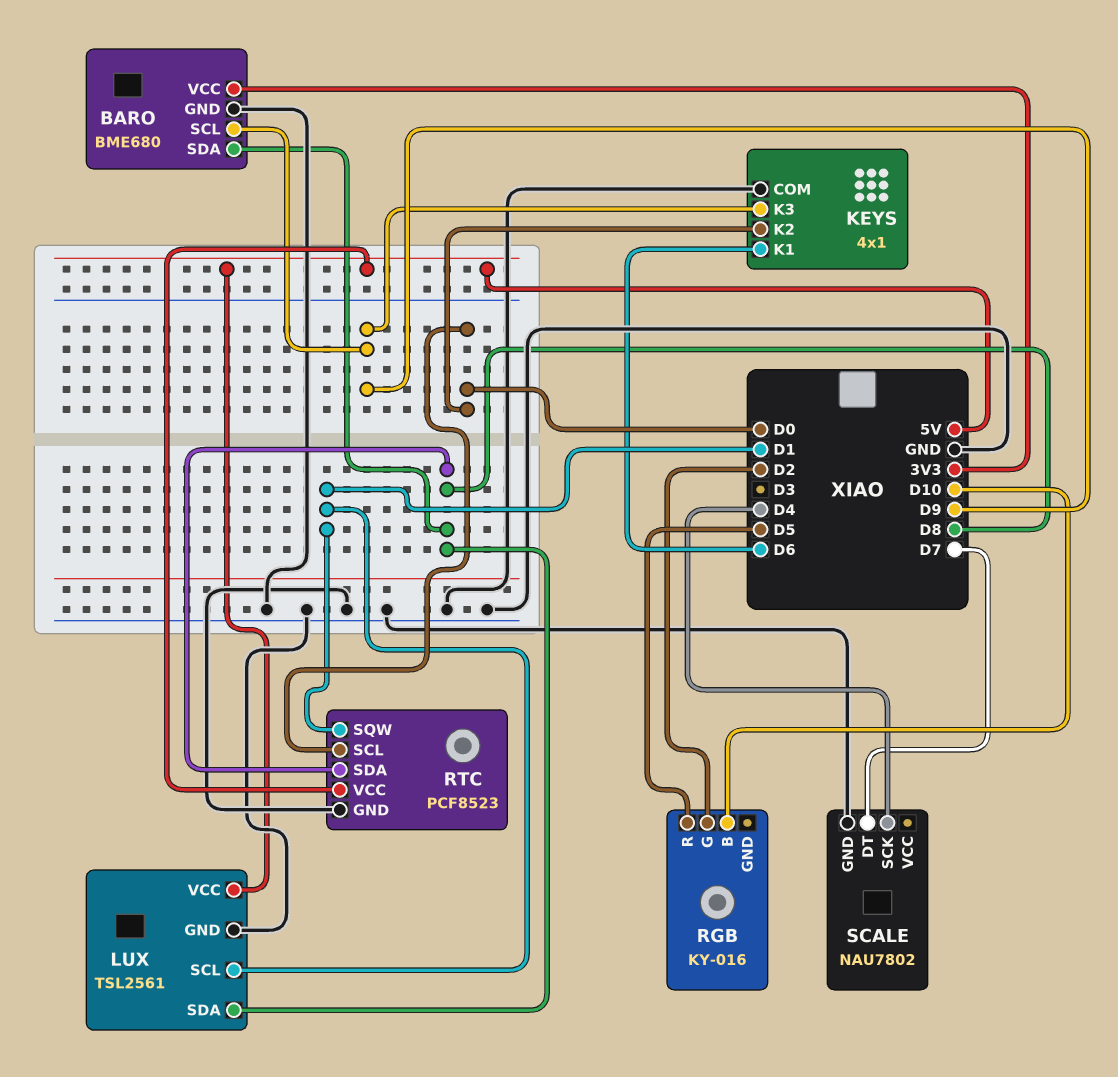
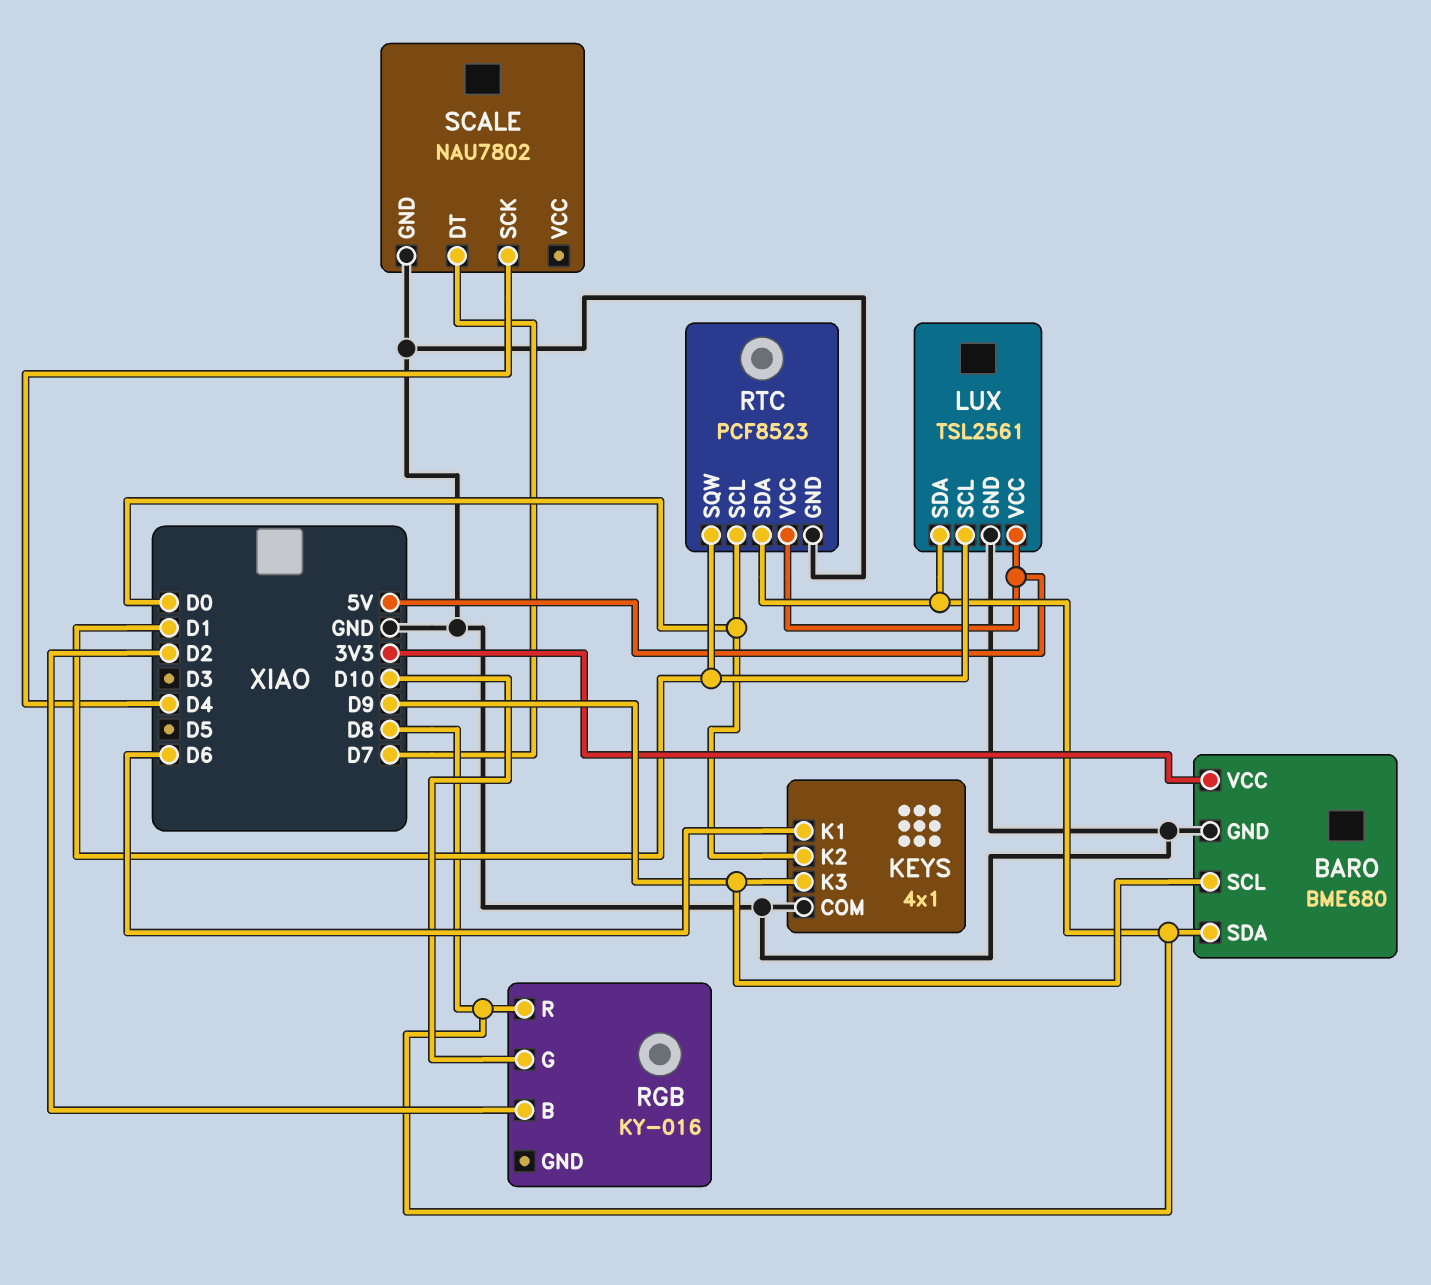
RGB pin B: D10 -> D2
RGB pin G: D2 -> D10
RGB pin R: D5 -> D8

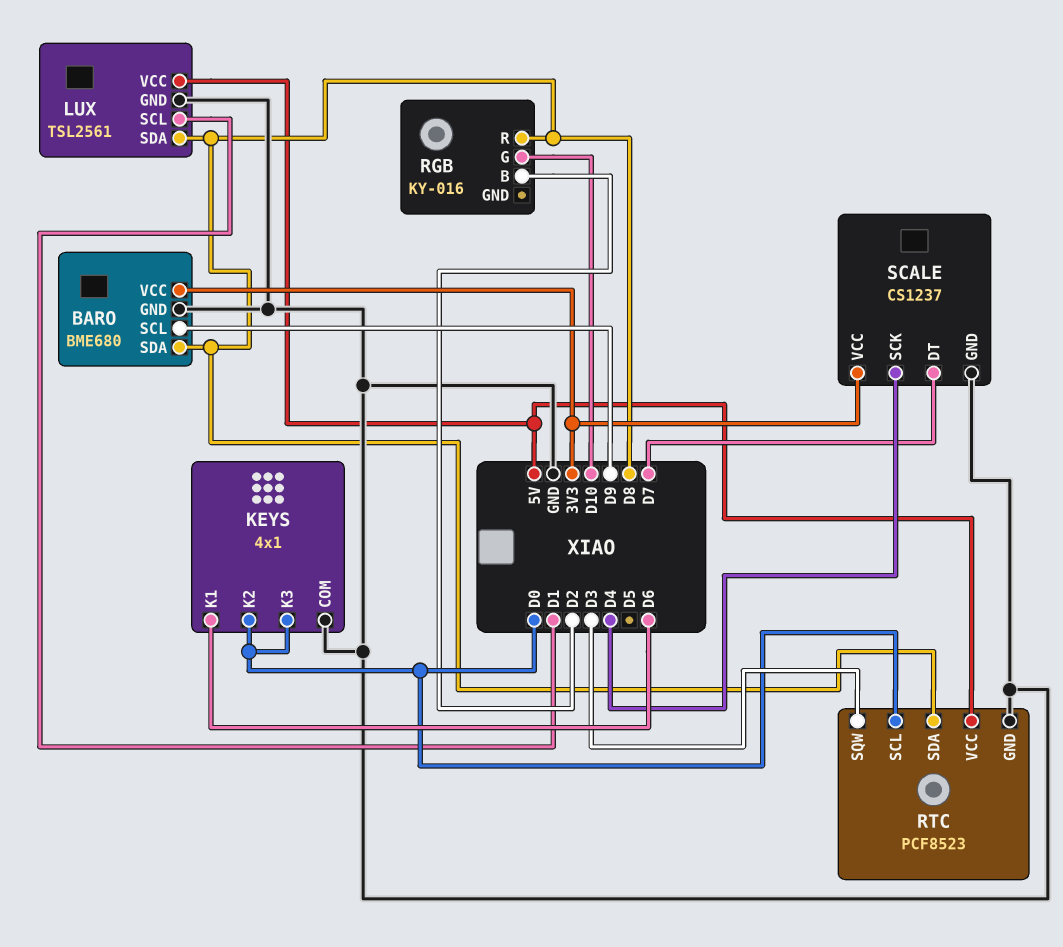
KEYS pin K3: D9 -> D0
RTC pin SQW: D1 -> D3
SCALE: NAU7802 -> CS1237
SCALE pin VCC: none -> 3V3

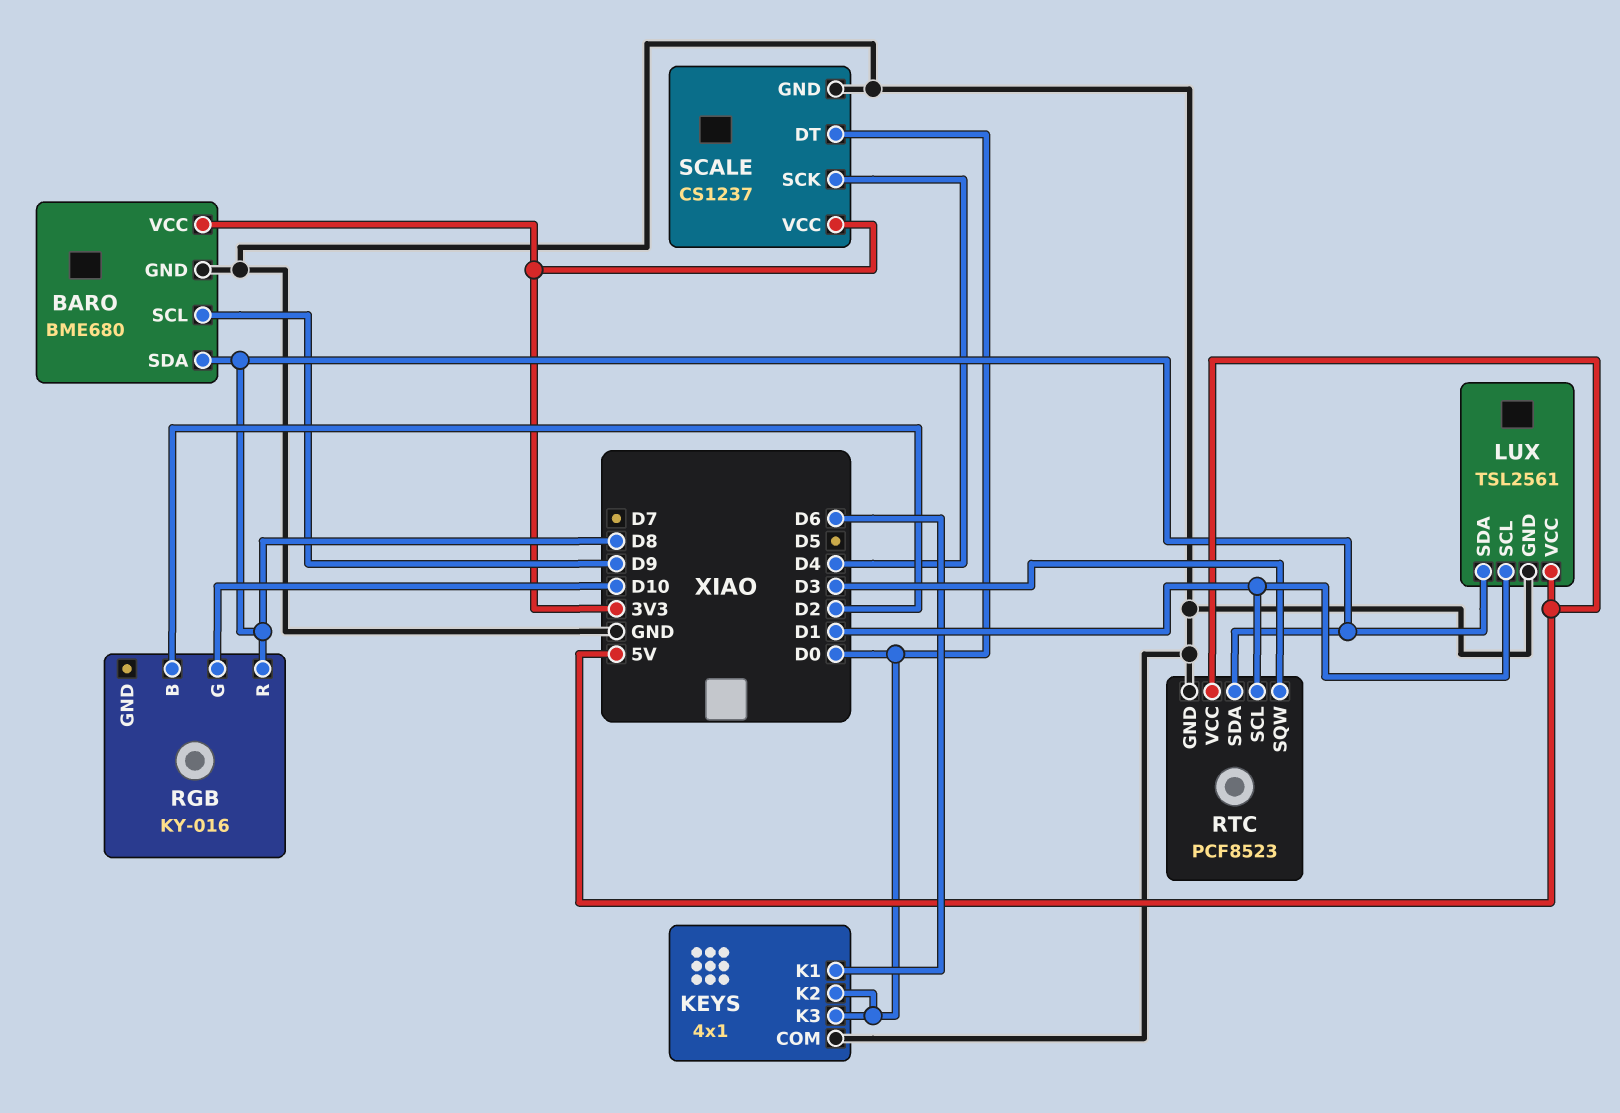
RTC pin SCL: D0 -> D1
SCALE pin DT: D7 -> D0

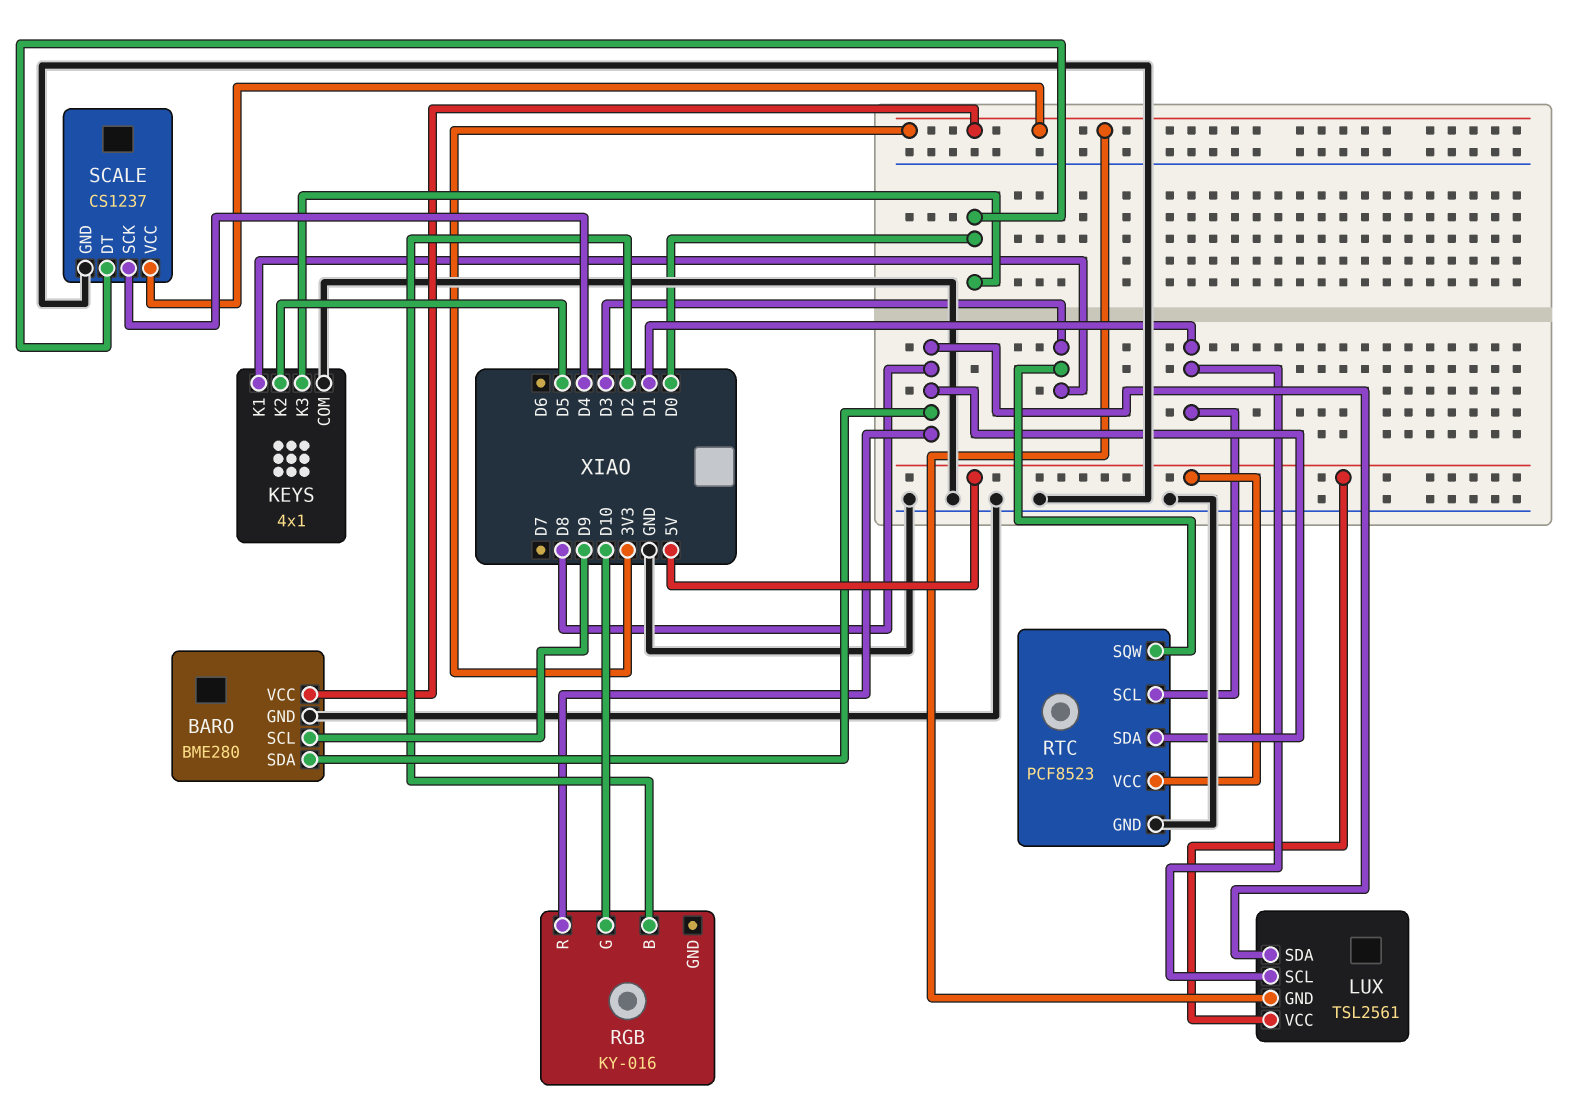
BARO: BME680 -> BME280
KEYS pin K1: D6 -> D3
KEYS pin K2: D0 -> D5
LUX pin GND: GND -> 3V3

